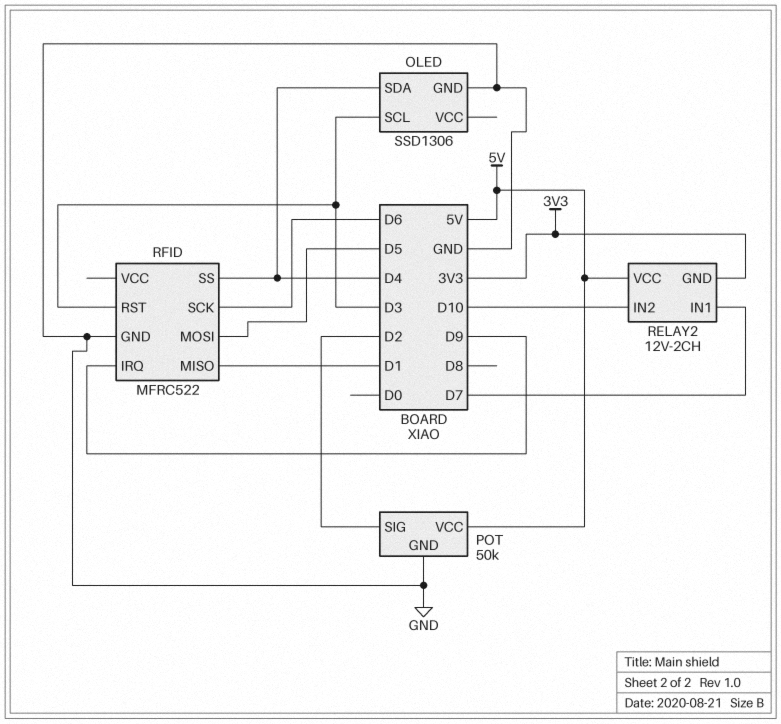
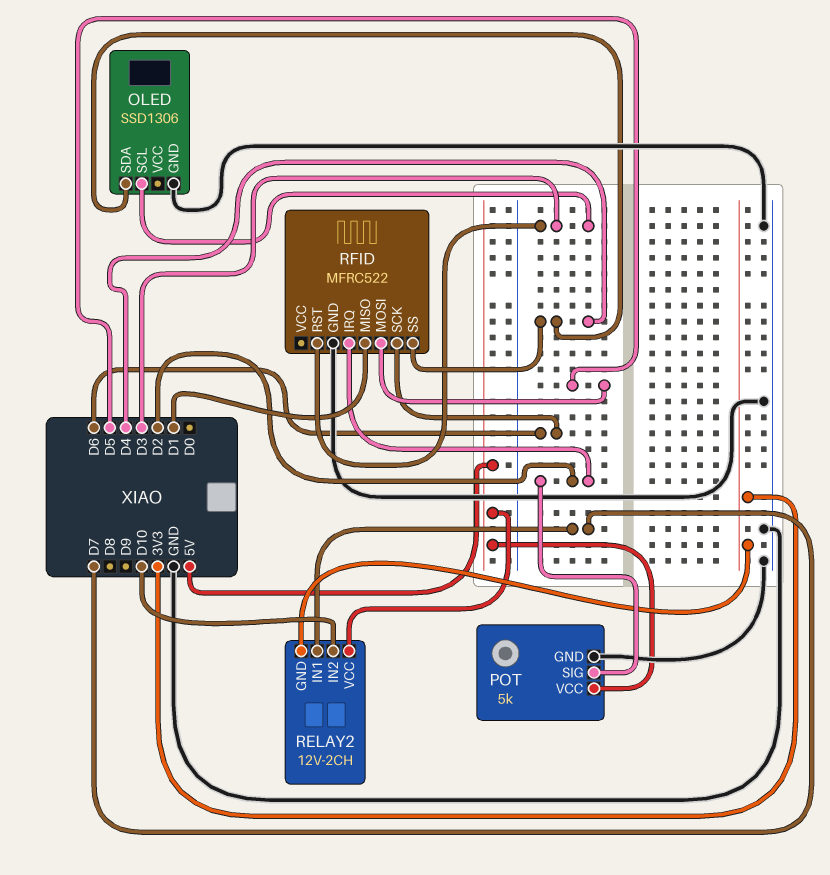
POT: 50k -> 5k
RFID pin IRQ: D9 -> D2

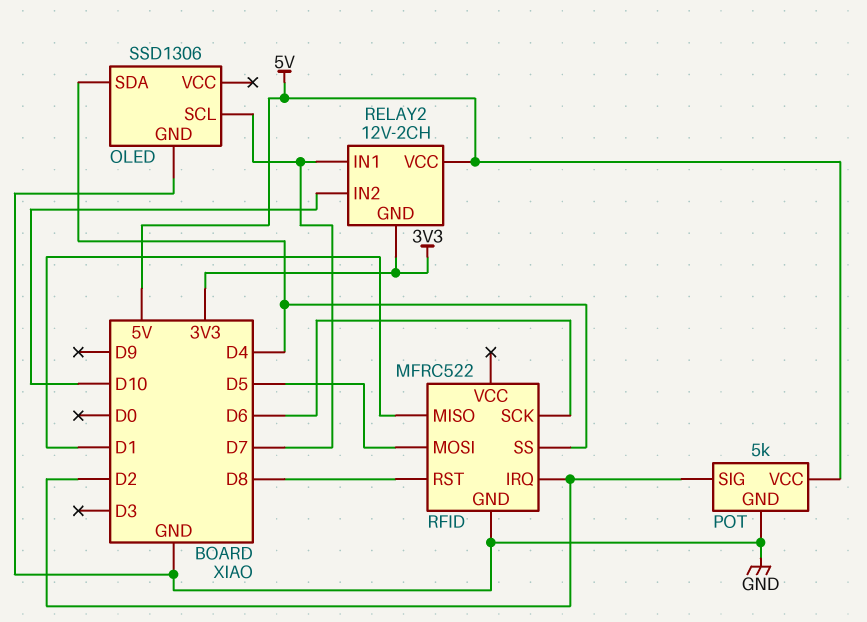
OLED pin SCL: D3 -> D7
RFID pin RST: D3 -> D8

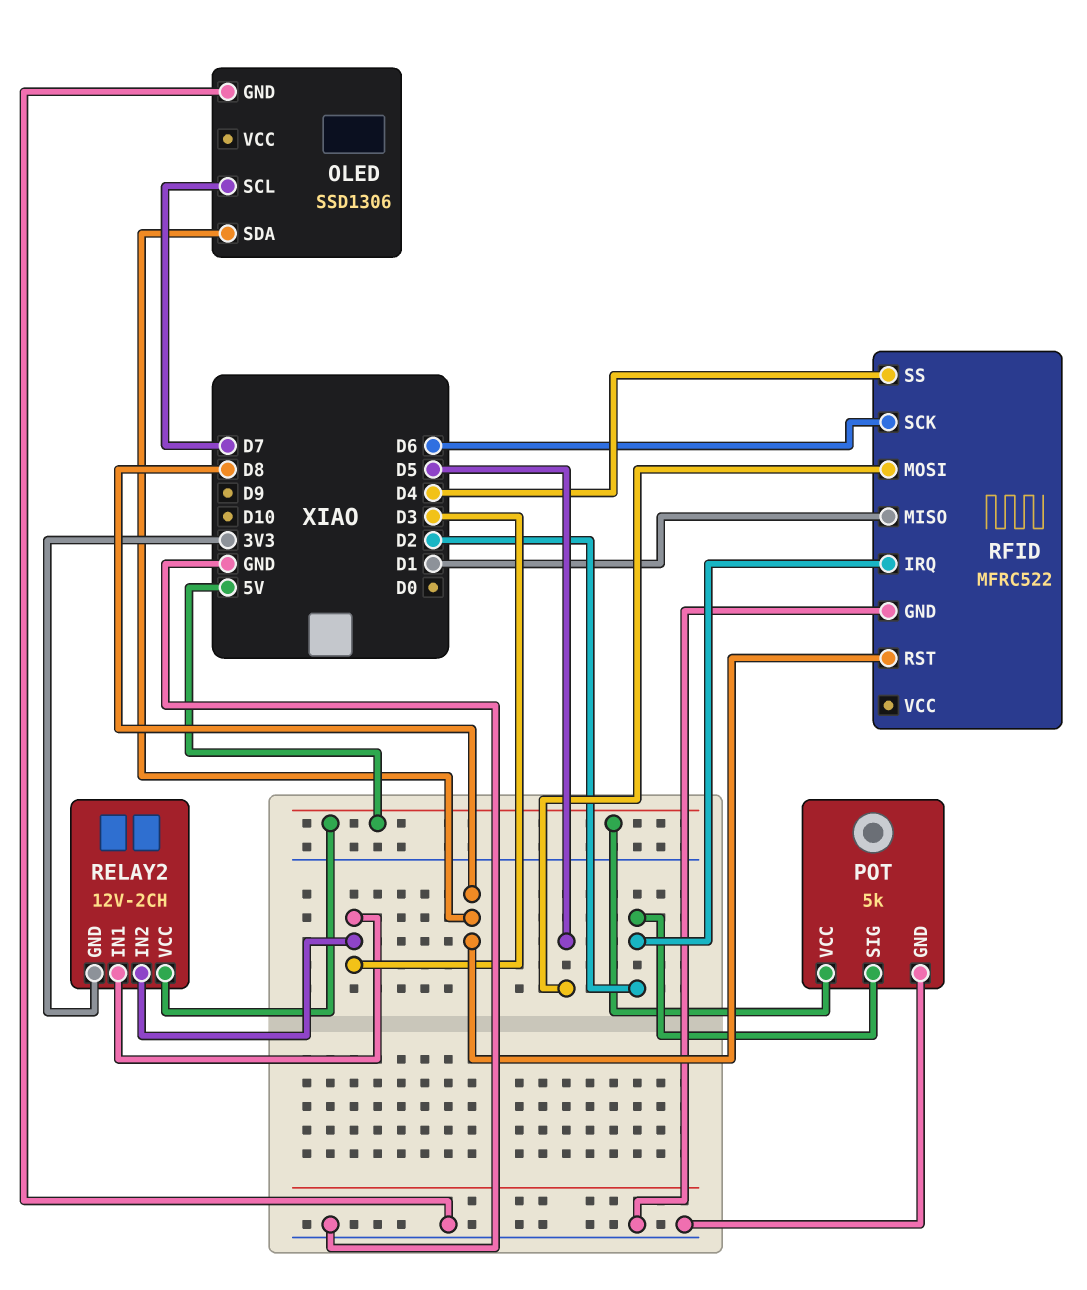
OLED pin SDA: D4 -> D8
RELAY2 pin IN1: D7 -> D3
RELAY2 pin IN2: D10 -> D3

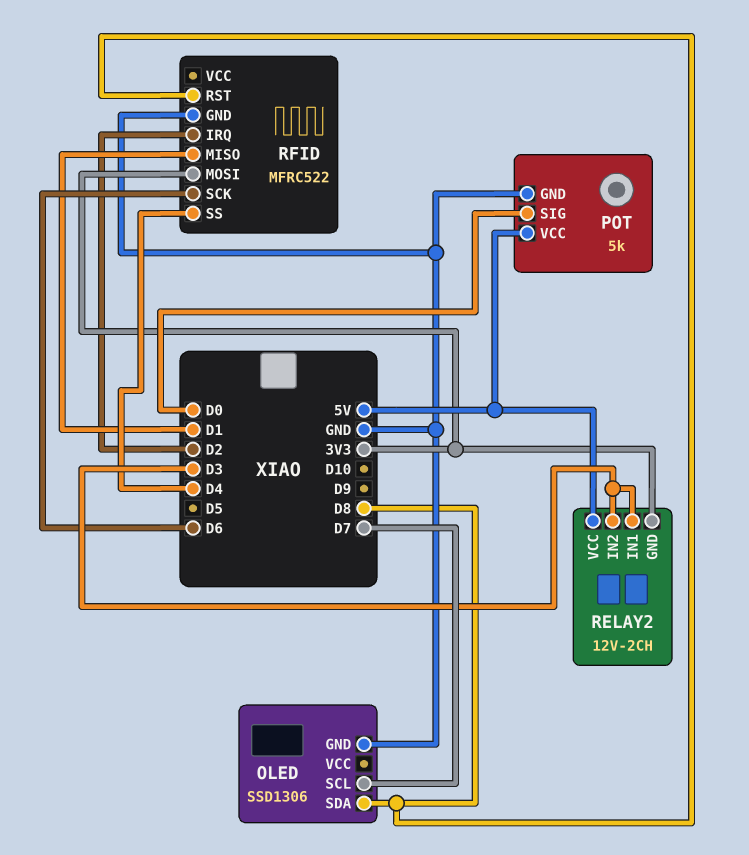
POT pin SIG: D2 -> D0
RFID pin MOSI: D5 -> 3V3

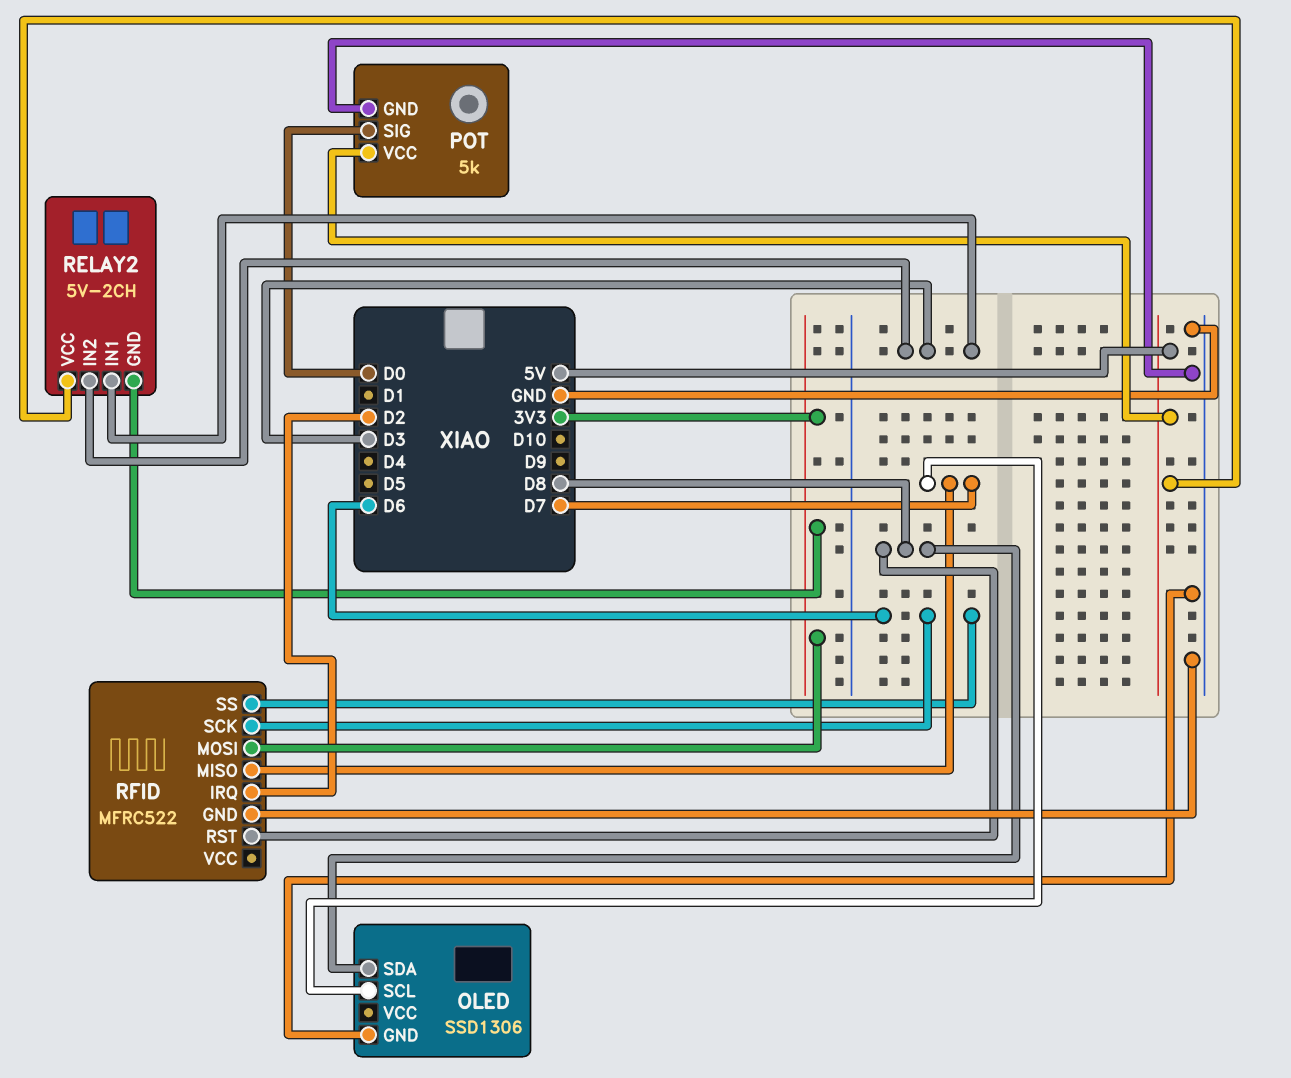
RELAY2: 12V-2CH -> 5V-2CH
RFID pin MISO: D1 -> D7
RFID pin SS: D4 -> D6

